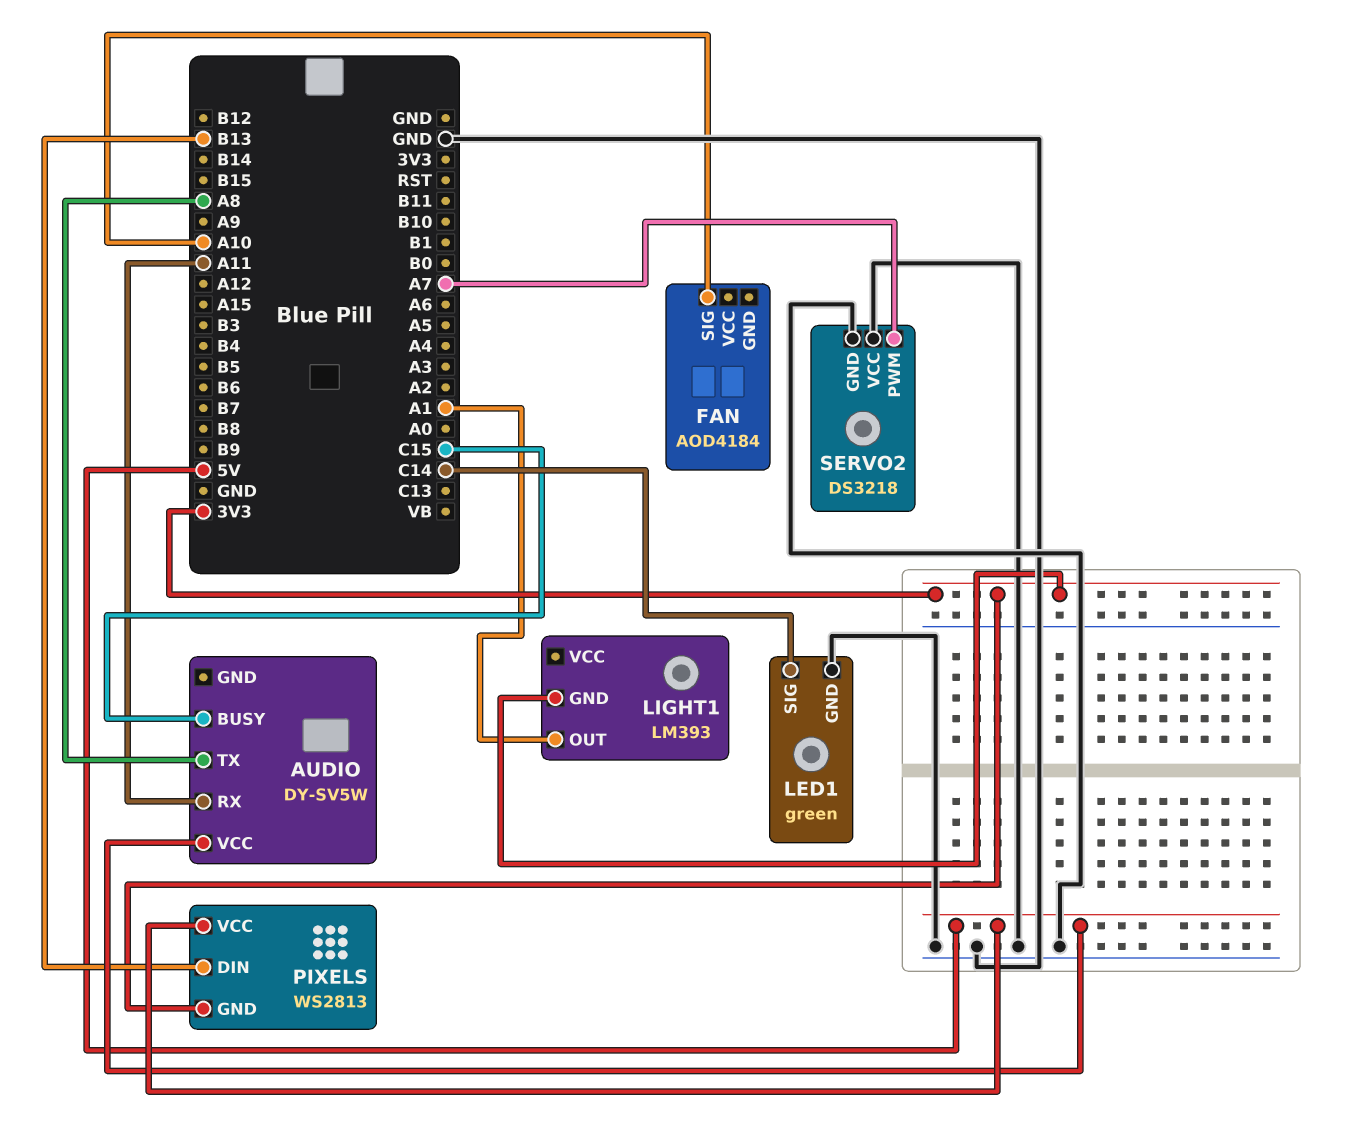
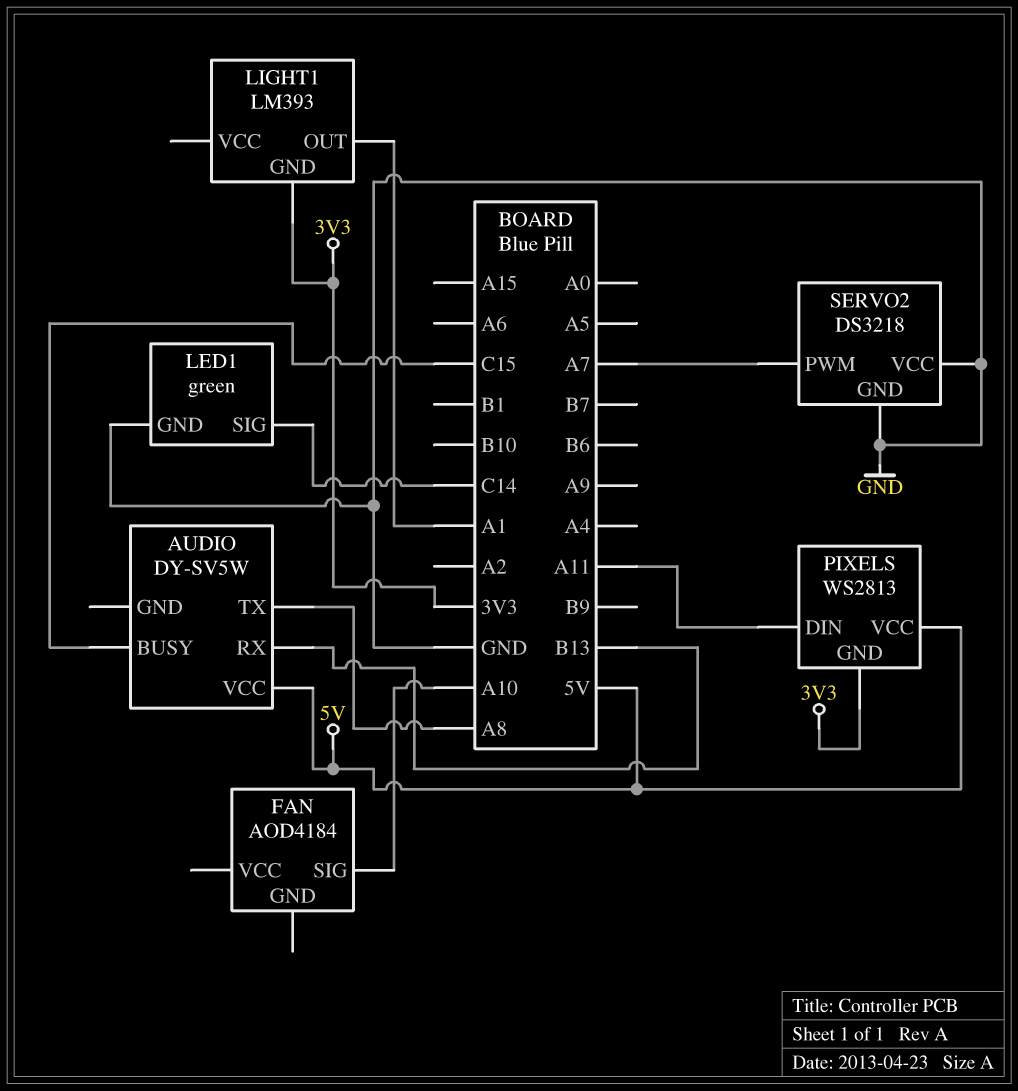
AUDIO pin RX: A11 -> B13
PIXELS pin DIN: B13 -> A11

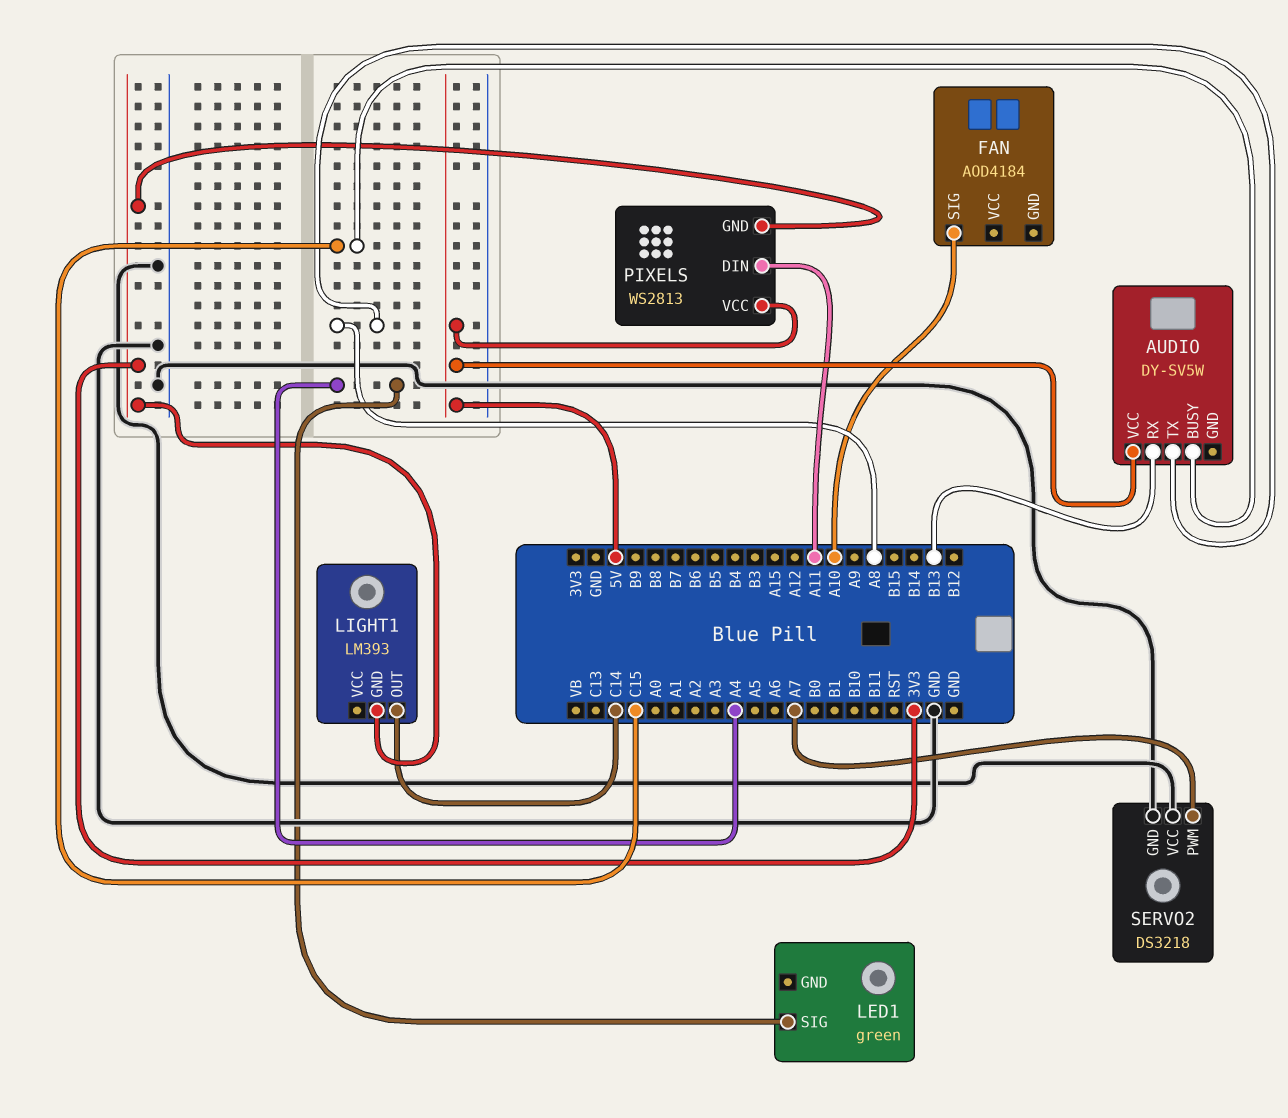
LED1 pin GND: GND -> none
LED1 pin SIG: C14 -> A4
LIGHT1 pin OUT: A1 -> C14

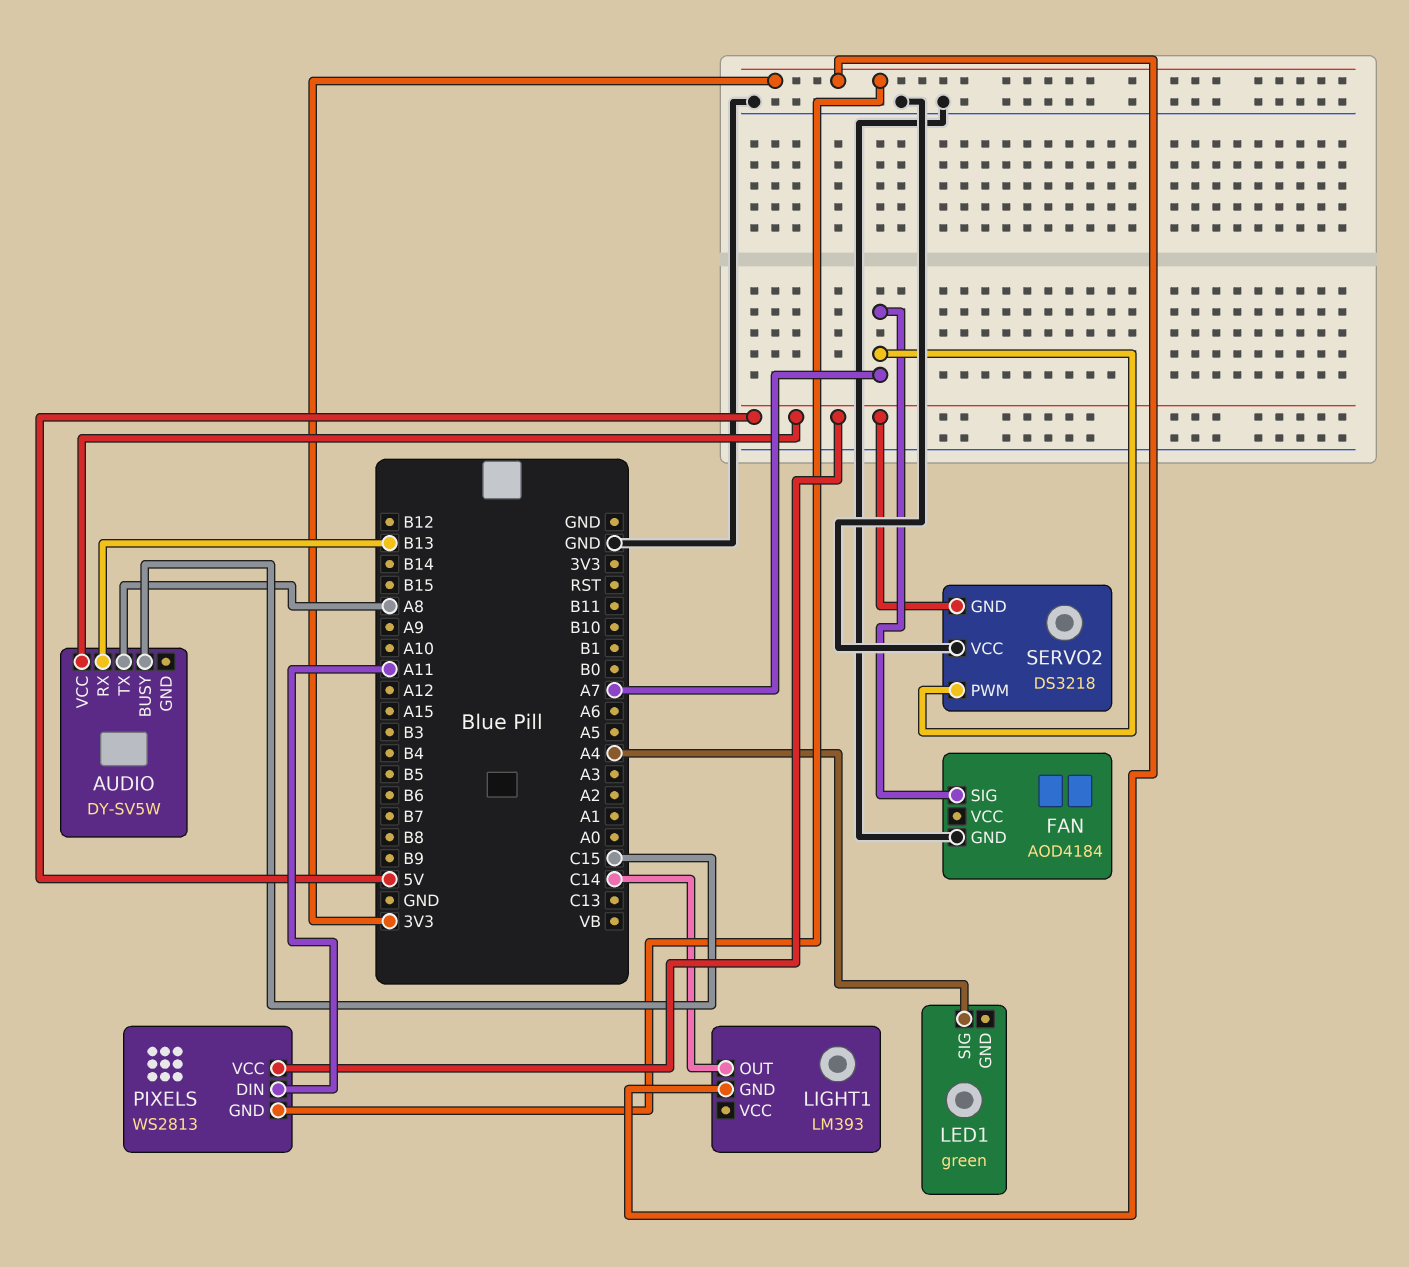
FAN pin GND: none -> GND
FAN pin SIG: A10 -> A7
SERVO2 pin GND: GND -> 5V

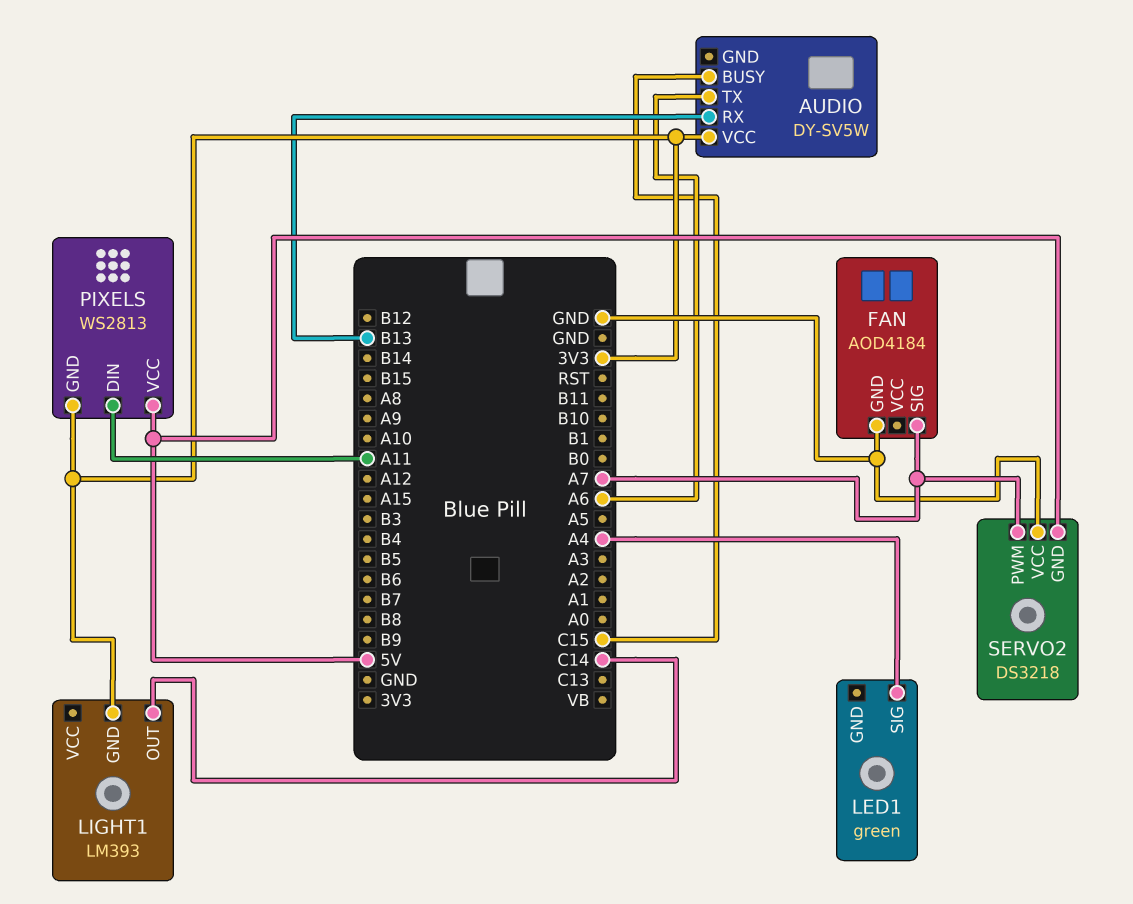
AUDIO pin TX: A8 -> A6
AUDIO pin VCC: 5V -> 3V3

